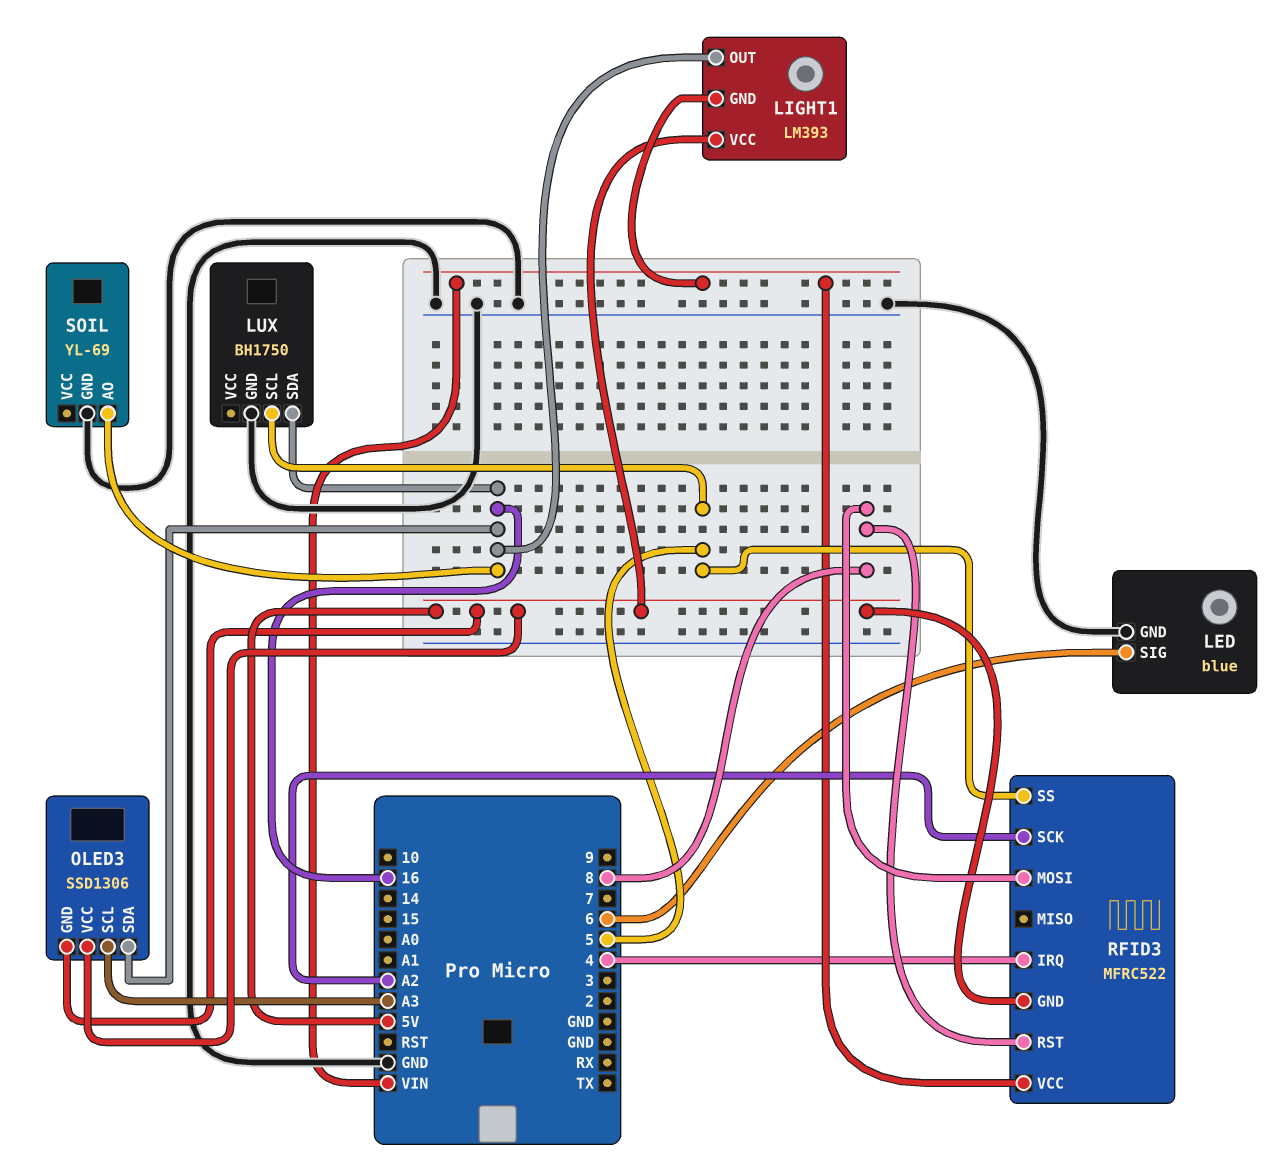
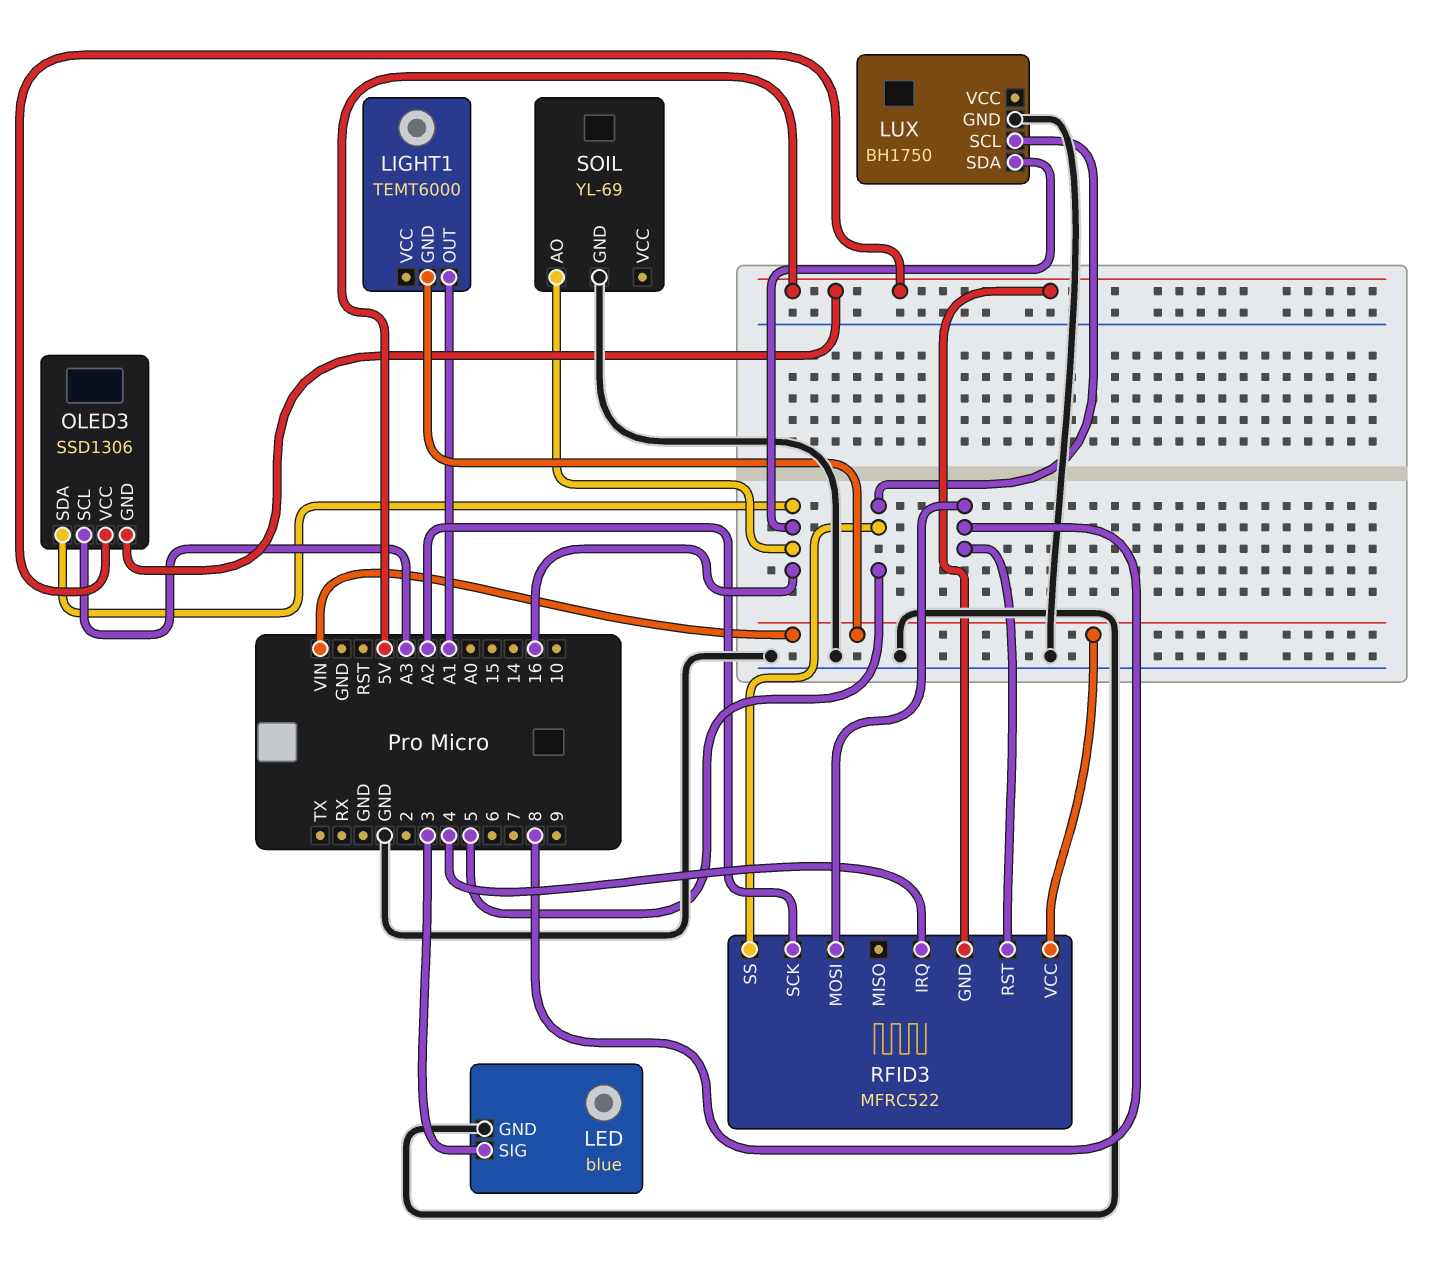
LED pin SIG: 6 -> 3
LIGHT1: LM393 -> TEMT6000
LIGHT1 pin OUT: 16 -> A1
LIGHT1 pin VCC: 5V -> none

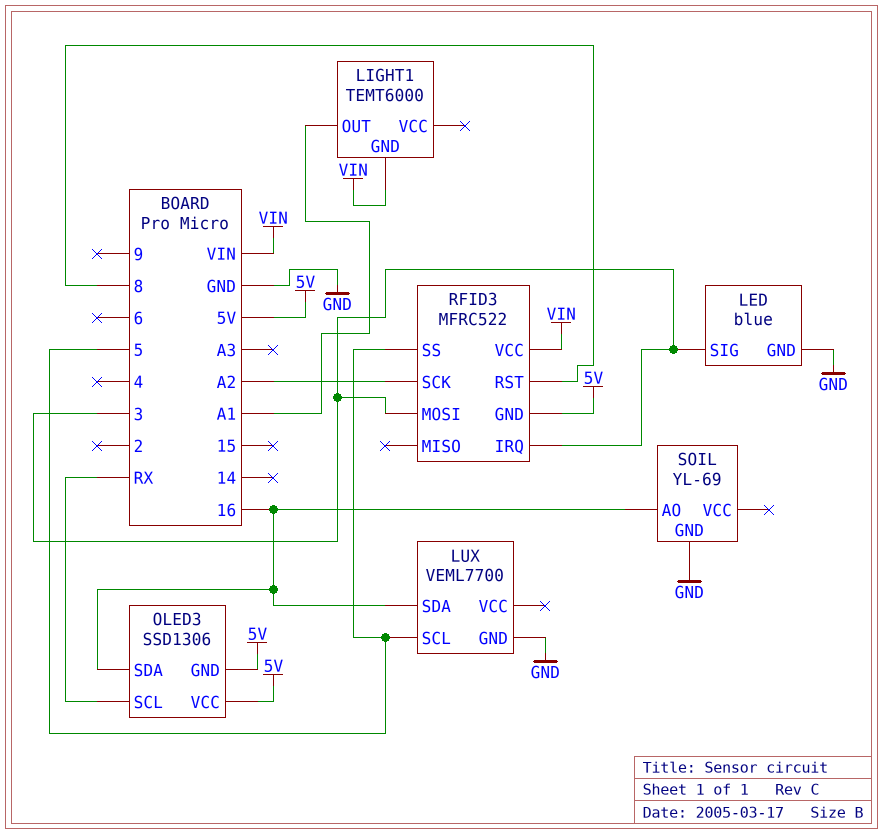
LUX: BH1750 -> VEML7700
OLED3 pin SCL: A3 -> RX
RFID3 pin IRQ: 4 -> 3
RFID3 pin MOSI: 8 -> 3

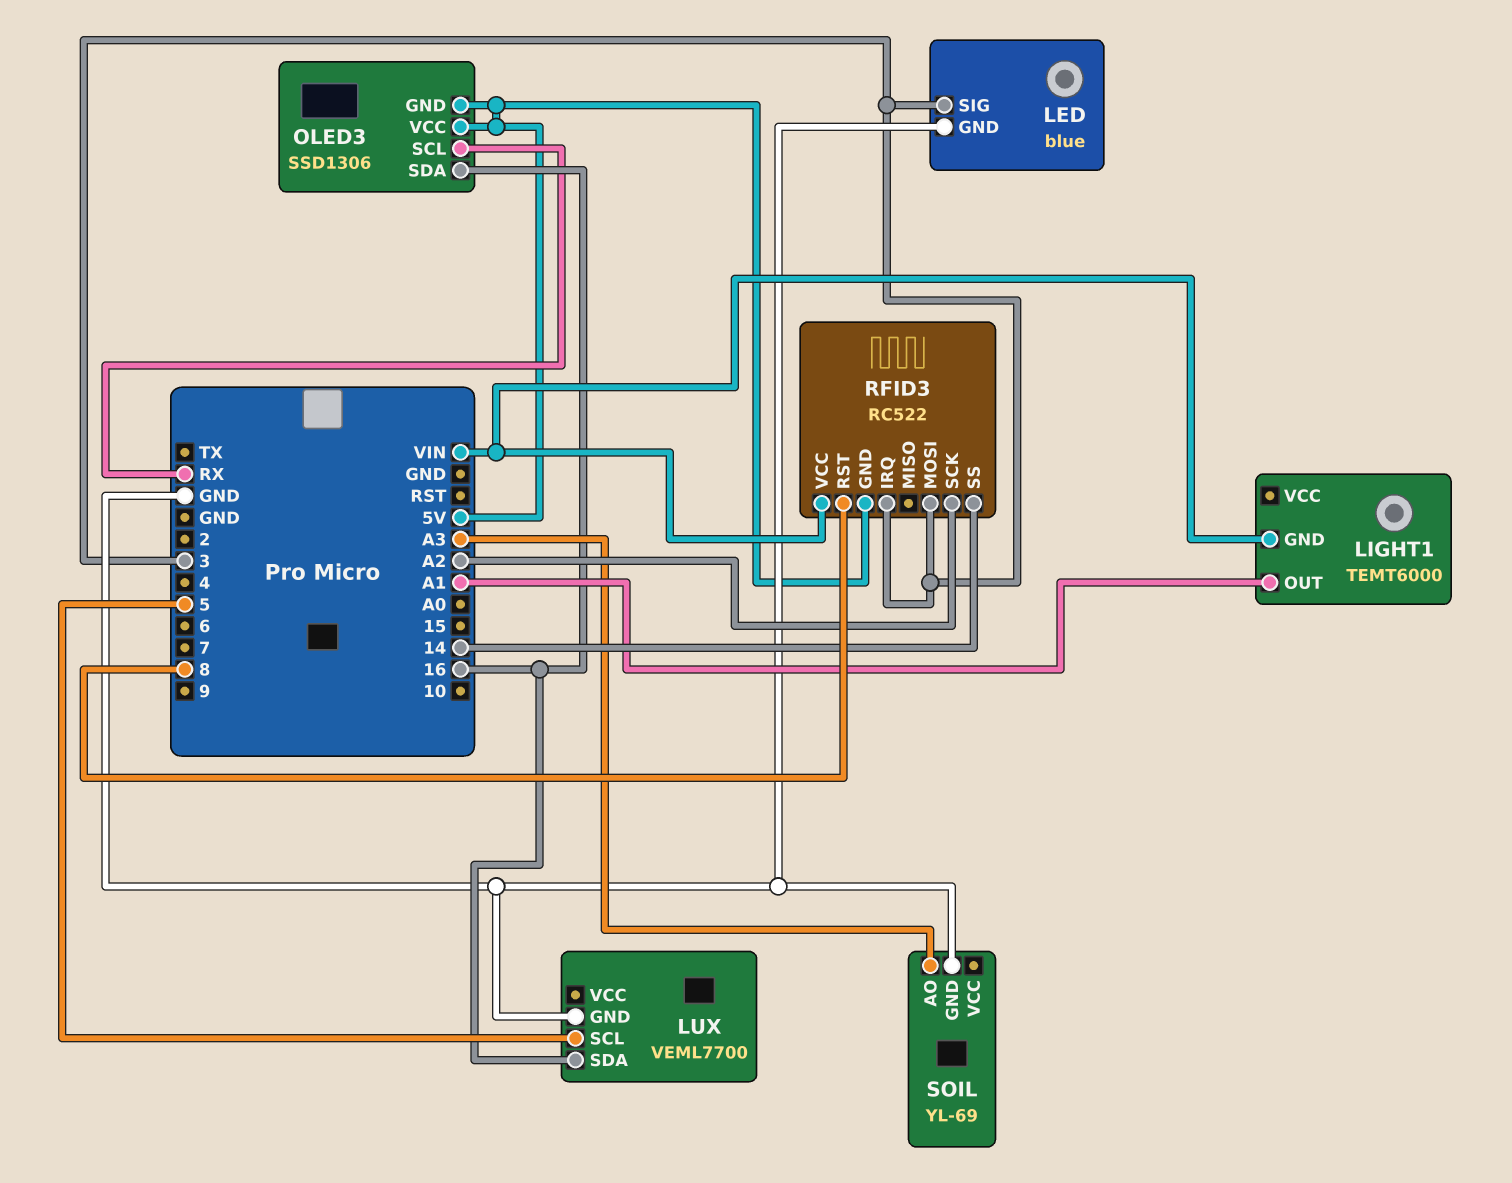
RFID3: MFRC522 -> RC522
RFID3 pin SS: 5 -> 14
SOIL pin AO: 16 -> A3

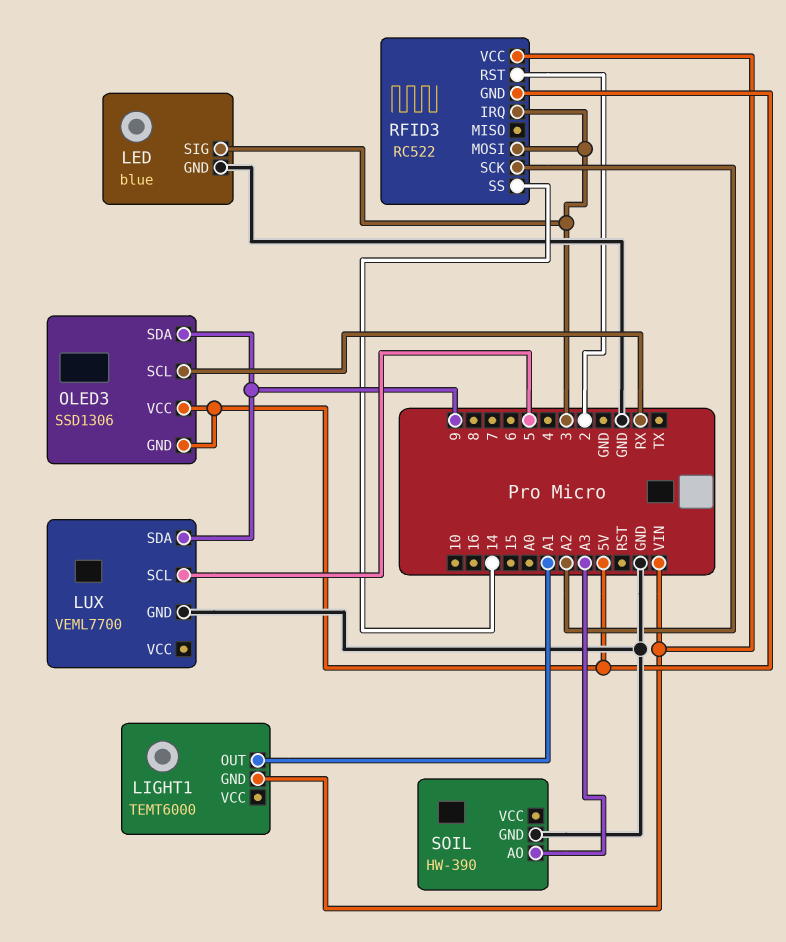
LUX pin SDA: 16 -> 9
OLED3 pin SDA: 16 -> 9
RFID3 pin RST: 8 -> 2
SOIL: YL-69 -> HW-390

